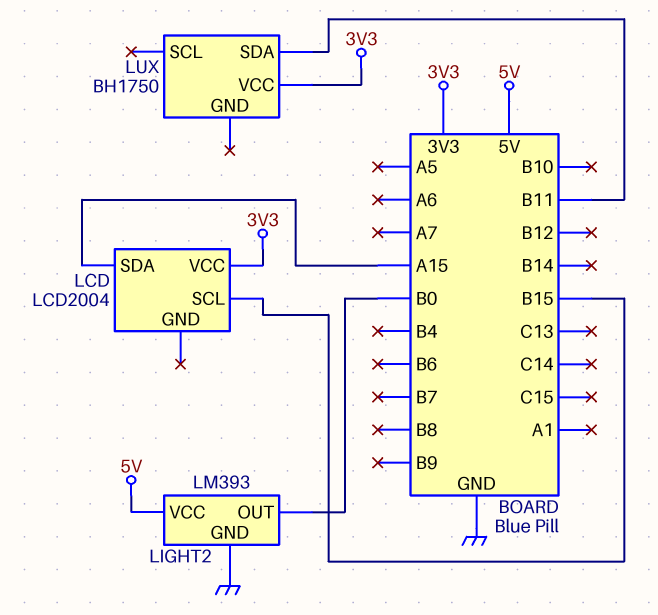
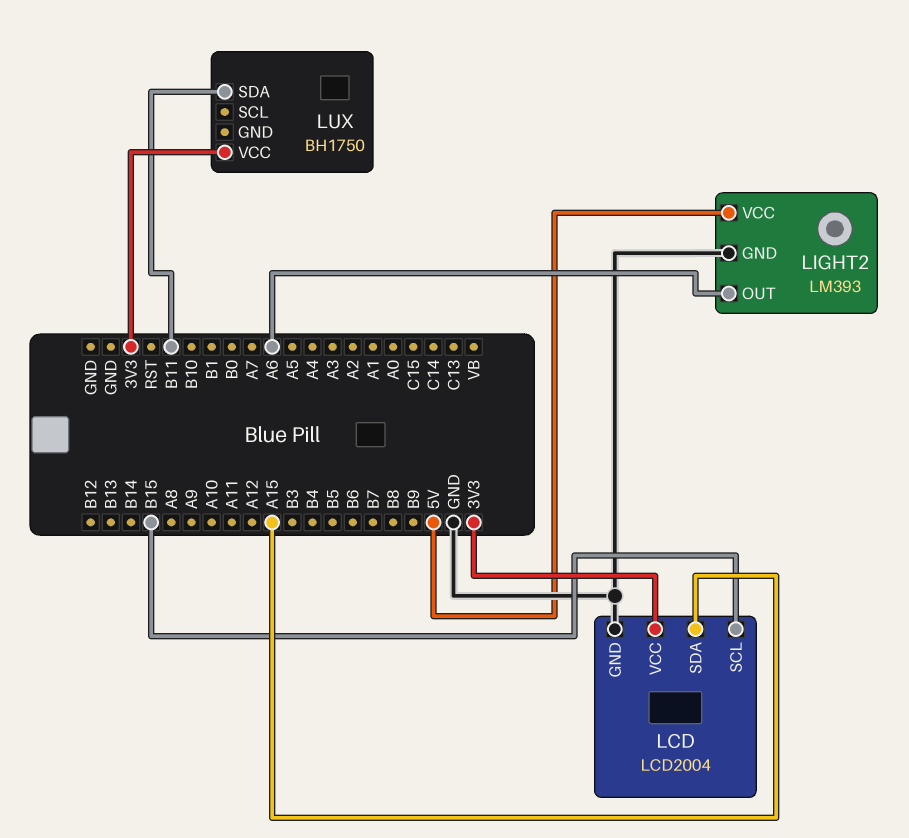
LCD pin GND: none -> GND
LIGHT2 pin OUT: B0 -> A6

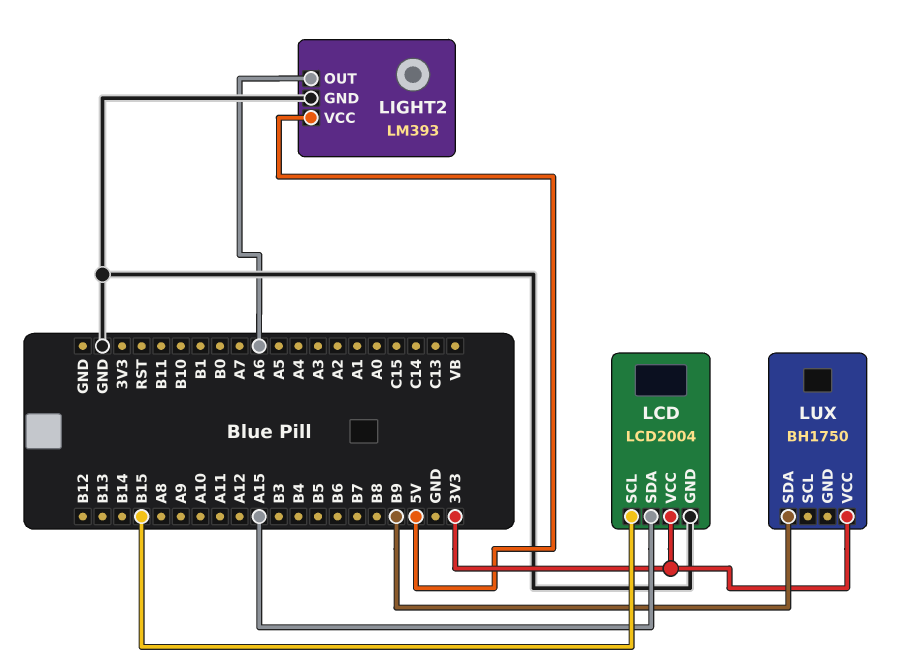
LUX pin SDA: B11 -> B9

